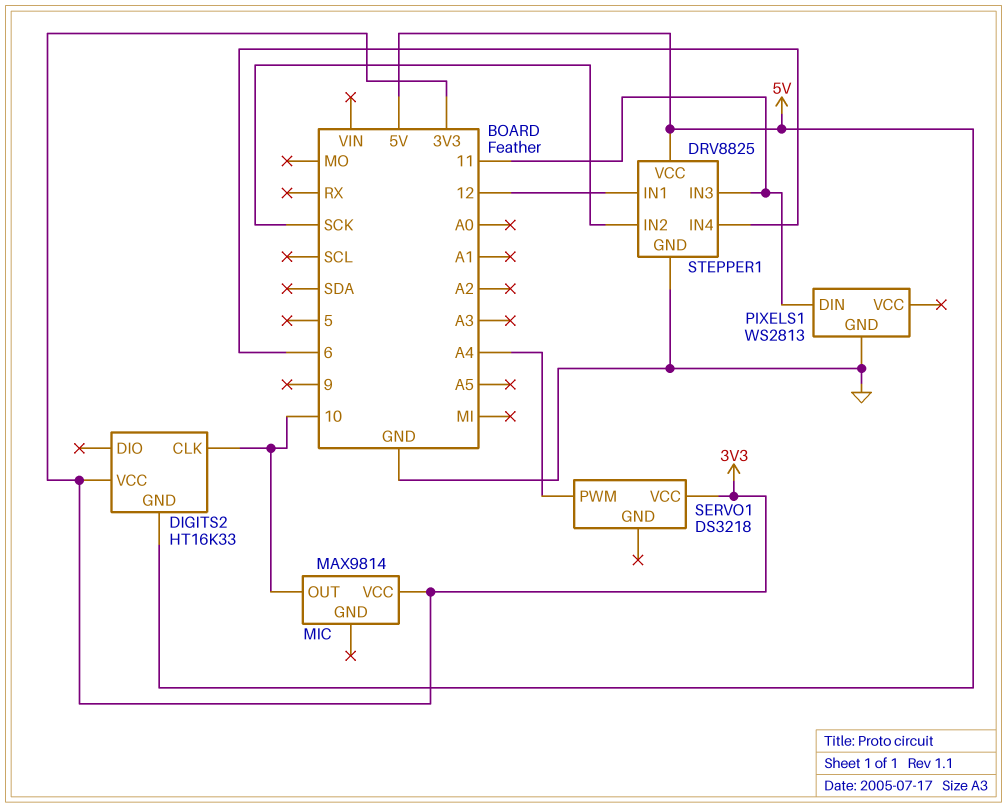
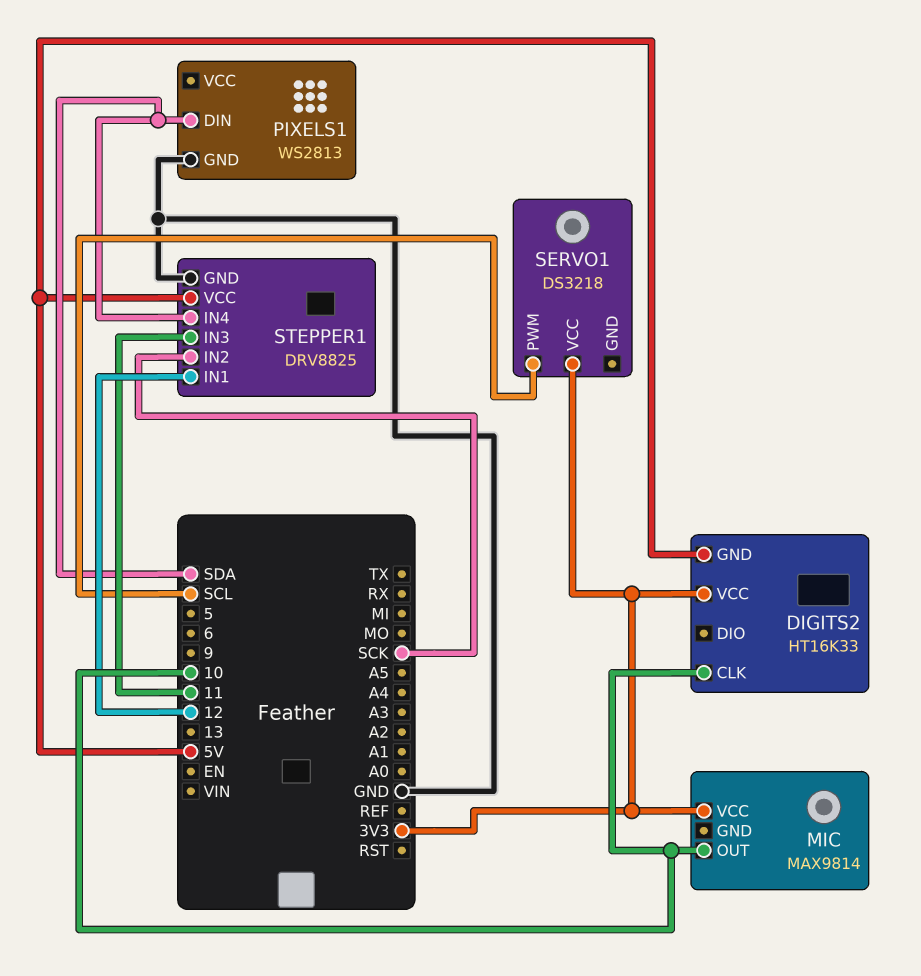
PIXELS1 pin DIN: 11 -> SDA
SERVO1 pin PWM: A4 -> SCL
STEPPER1 pin IN4: 6 -> SDA

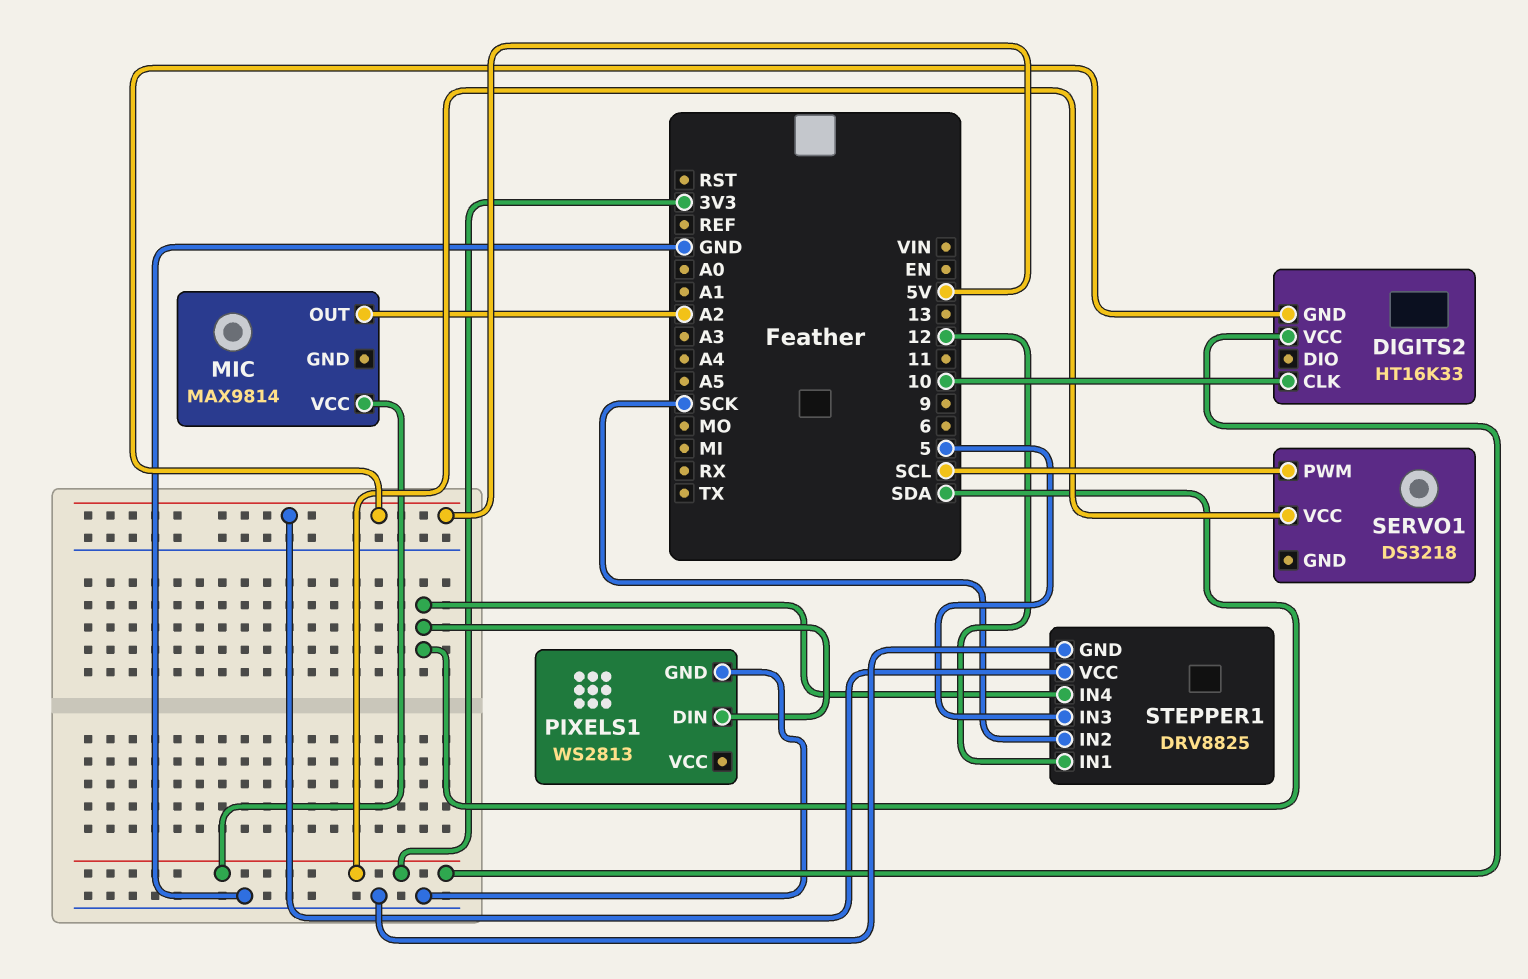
MIC pin OUT: 10 -> A2
STEPPER1 pin IN3: 11 -> 5

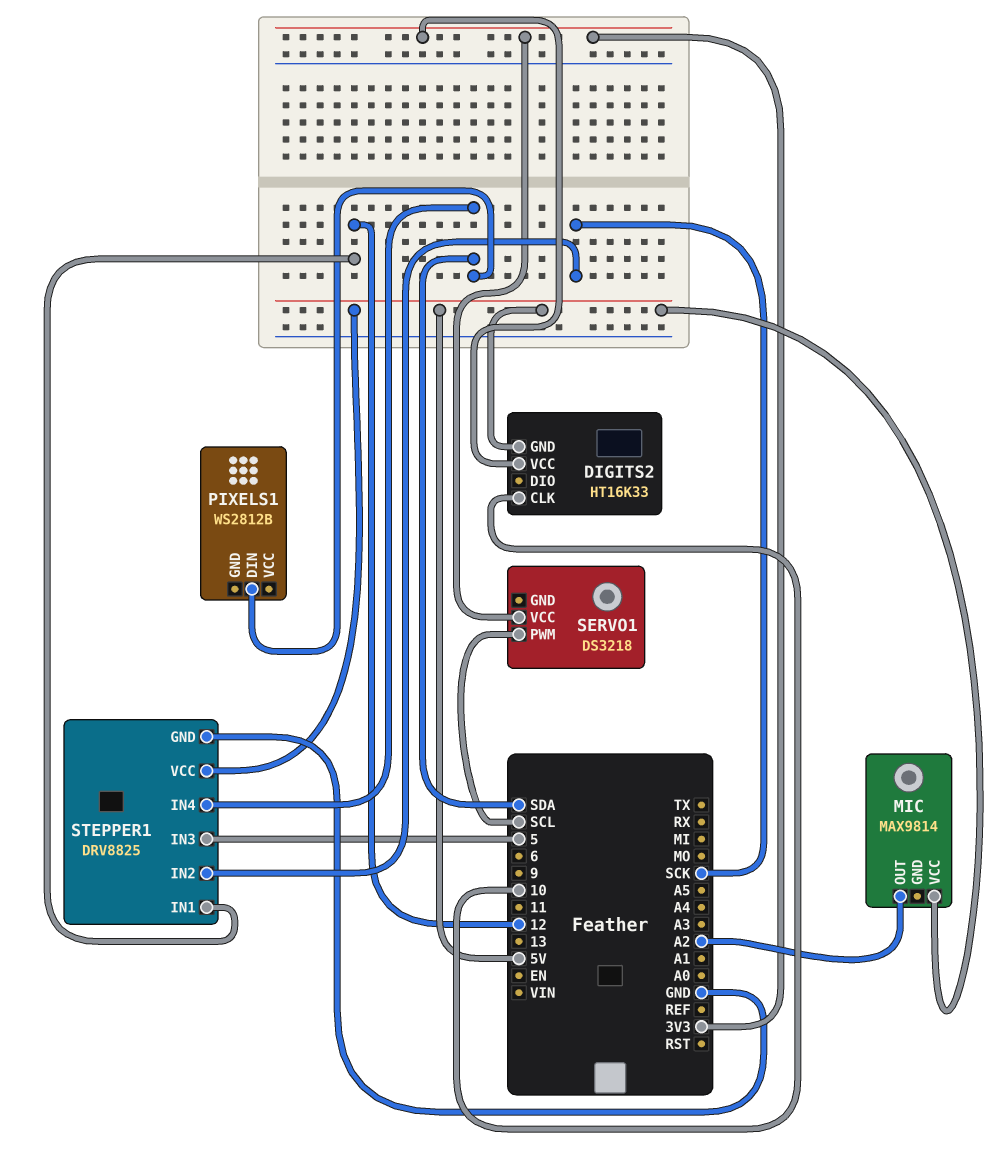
MIC pin VCC: 3V3 -> 5V
PIXELS1: WS2813 -> WS2812B
PIXELS1 pin GND: GND -> none

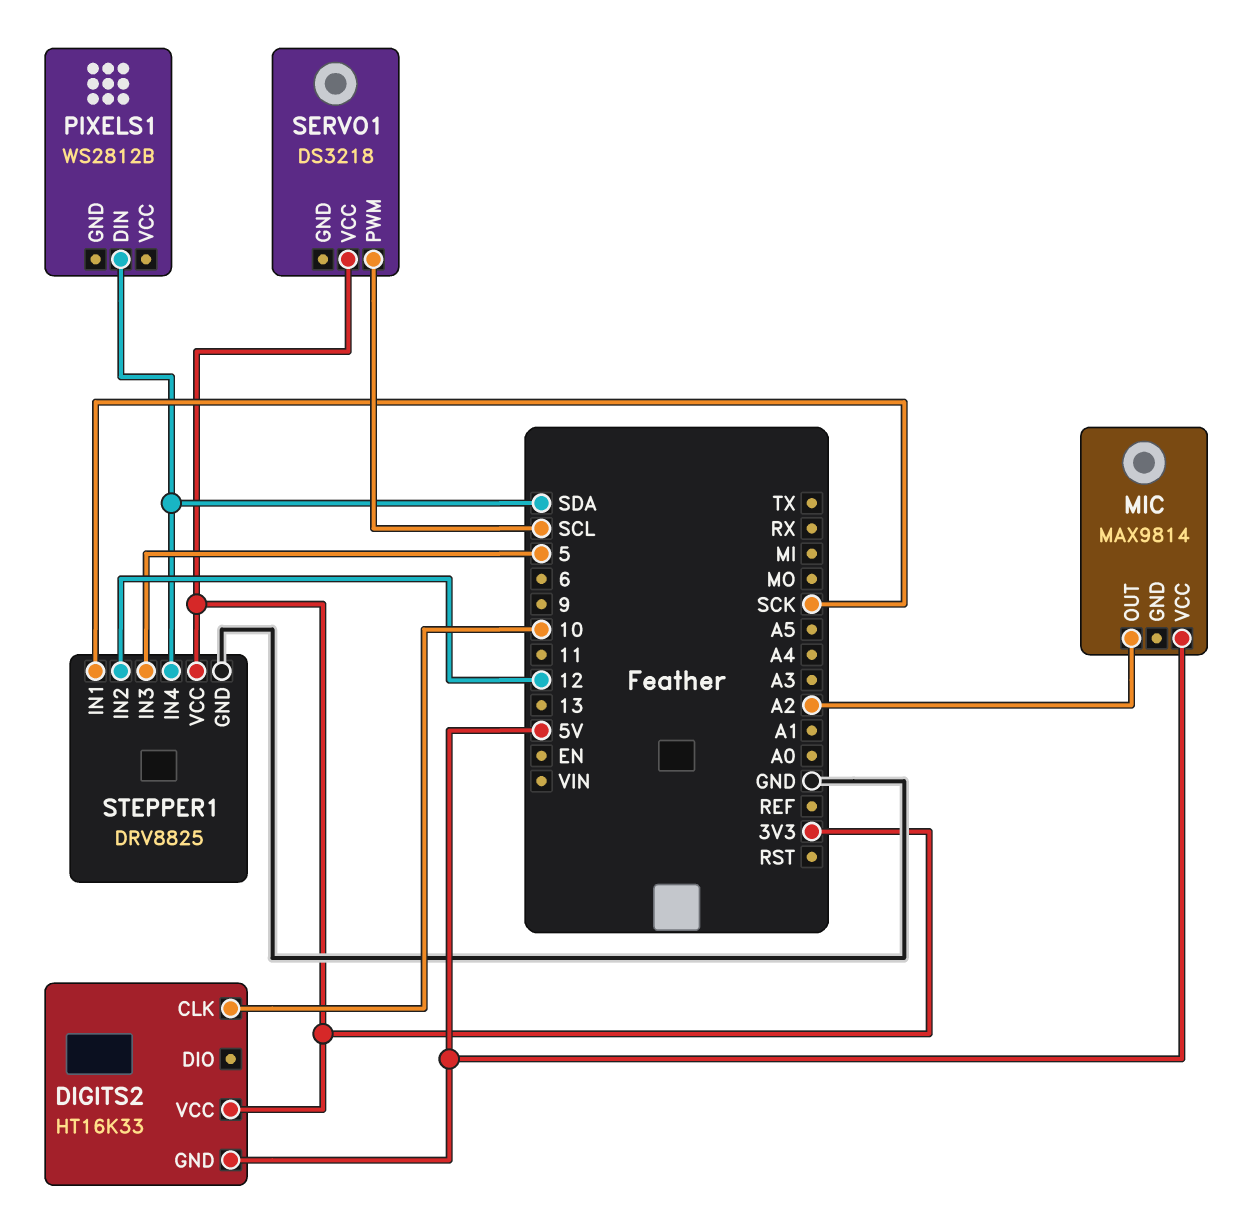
STEPPER1 pin IN1: 12 -> SCK
STEPPER1 pin IN2: SCK -> 12
STEPPER1 pin VCC: 5V -> 3V3

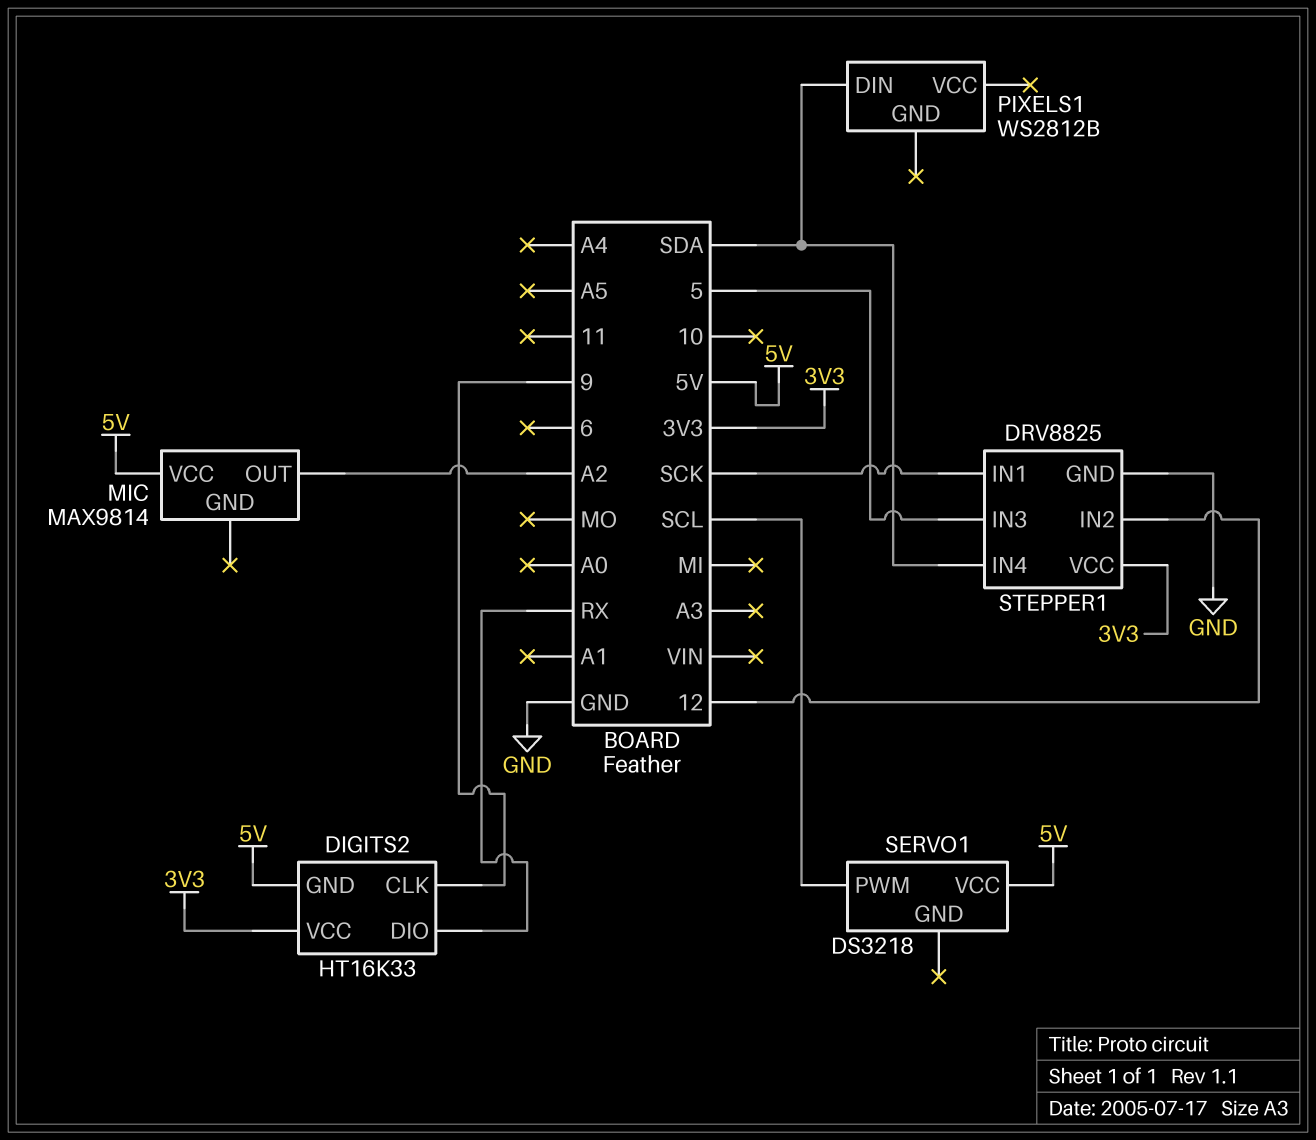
DIGITS2 pin CLK: 10 -> 9
DIGITS2 pin DIO: none -> RX
SERVO1 pin VCC: 3V3 -> 5V

